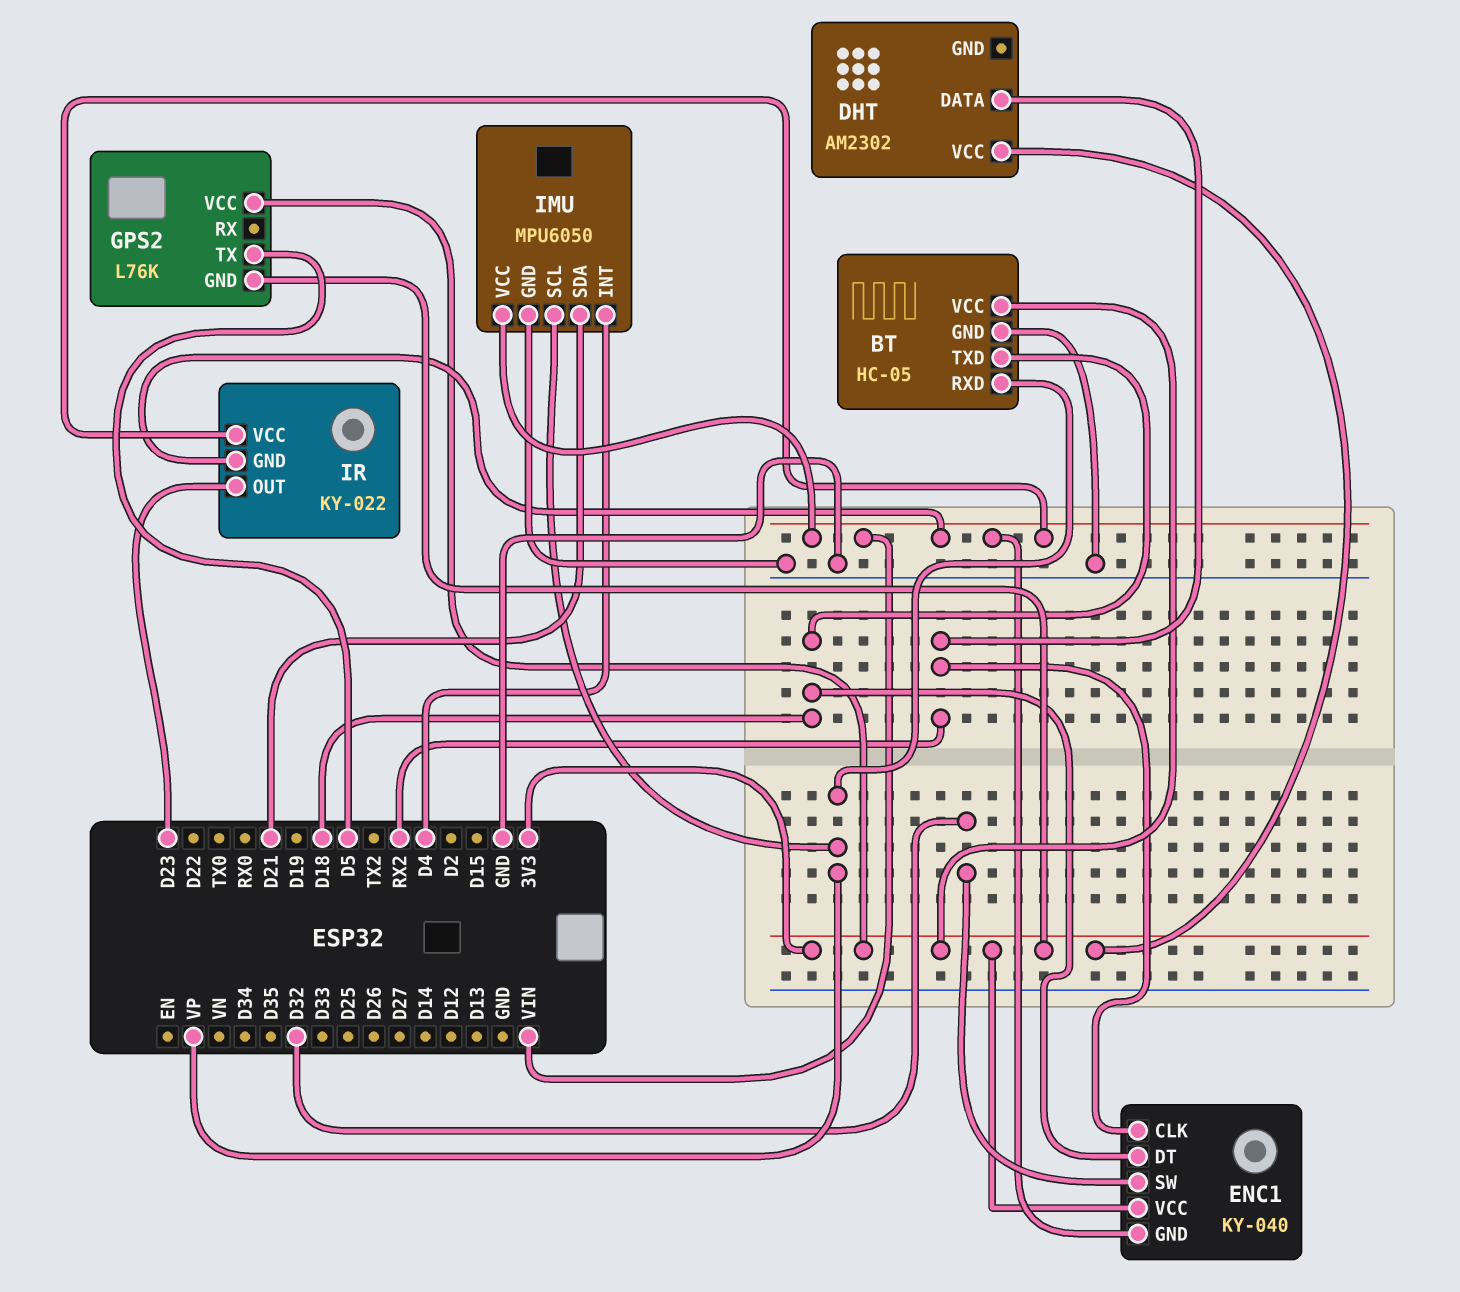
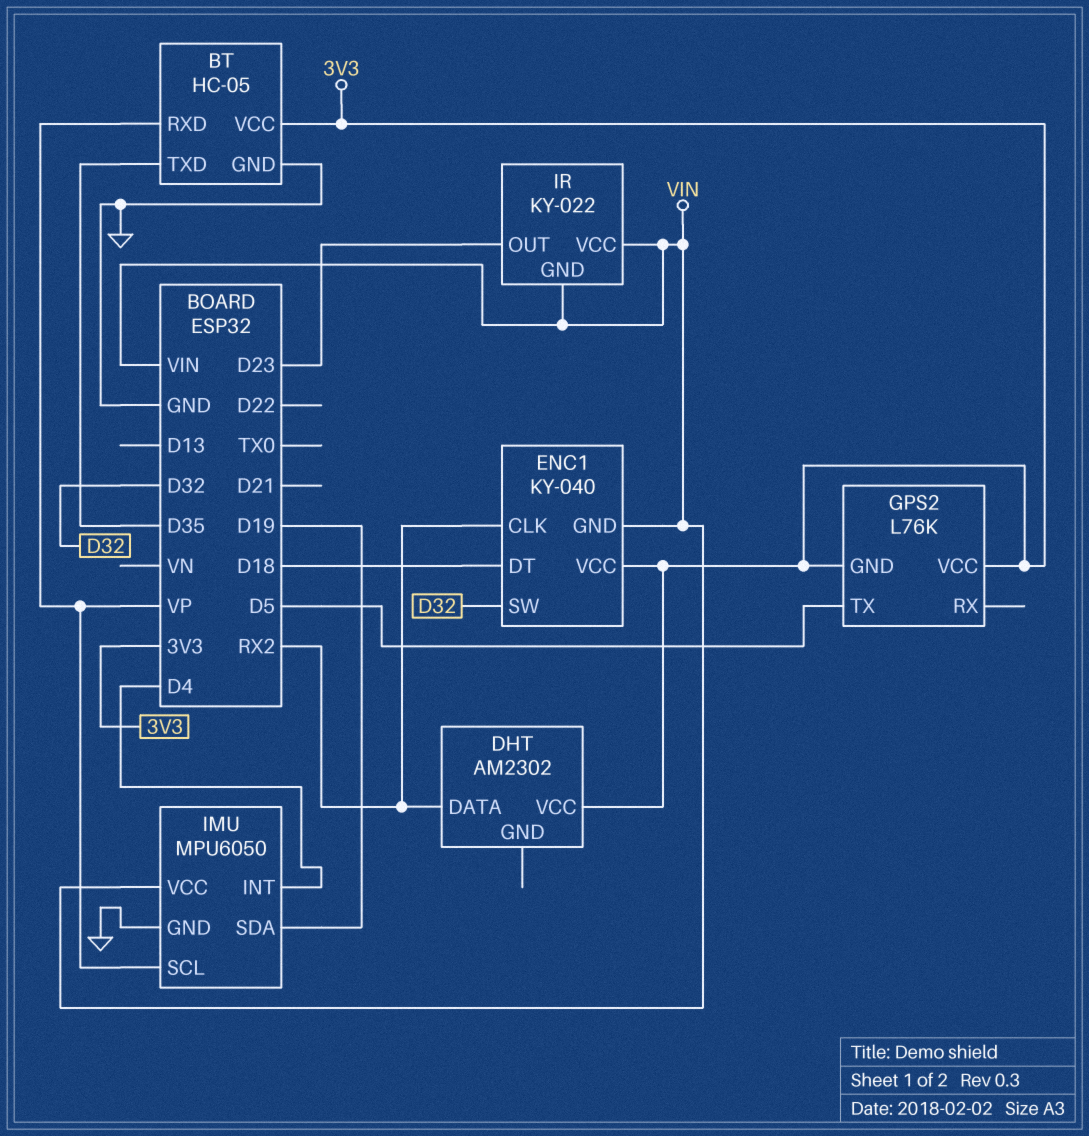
BT pin TXD: D18 -> D35
IMU pin SDA: D21 -> D19

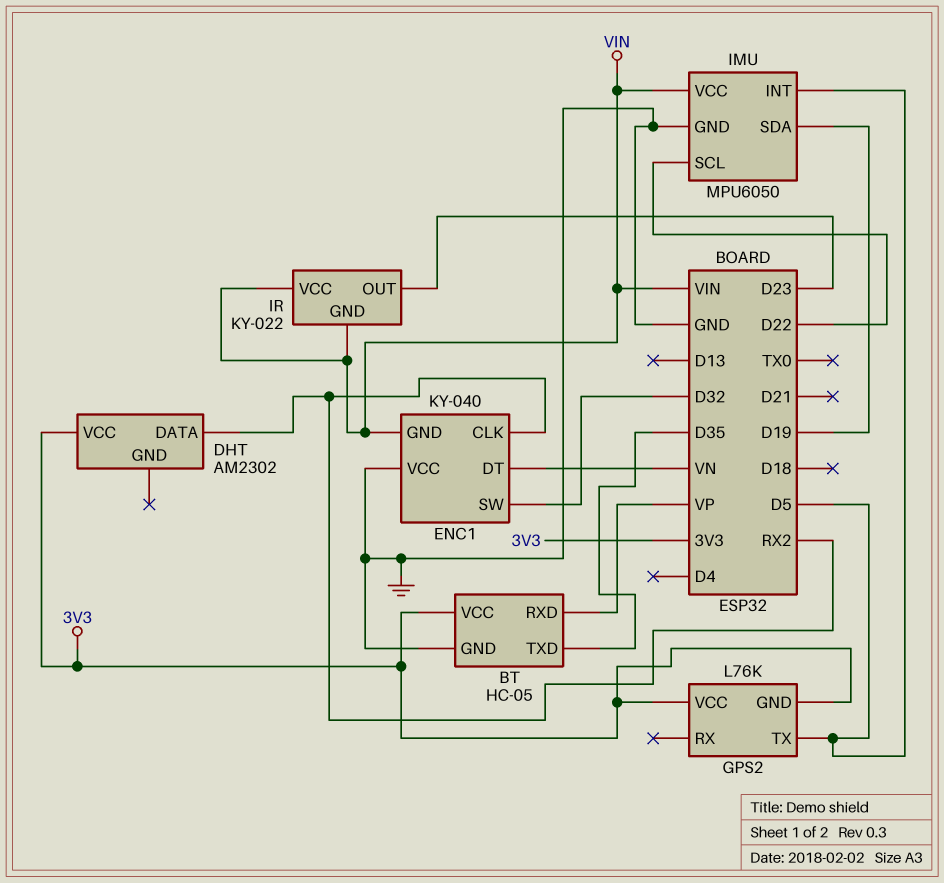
ENC1 pin DT: D18 -> VN
ENC1 pin VCC: 3V3 -> GND
IMU pin INT: D4 -> D5
IMU pin SCL: VP -> D22

